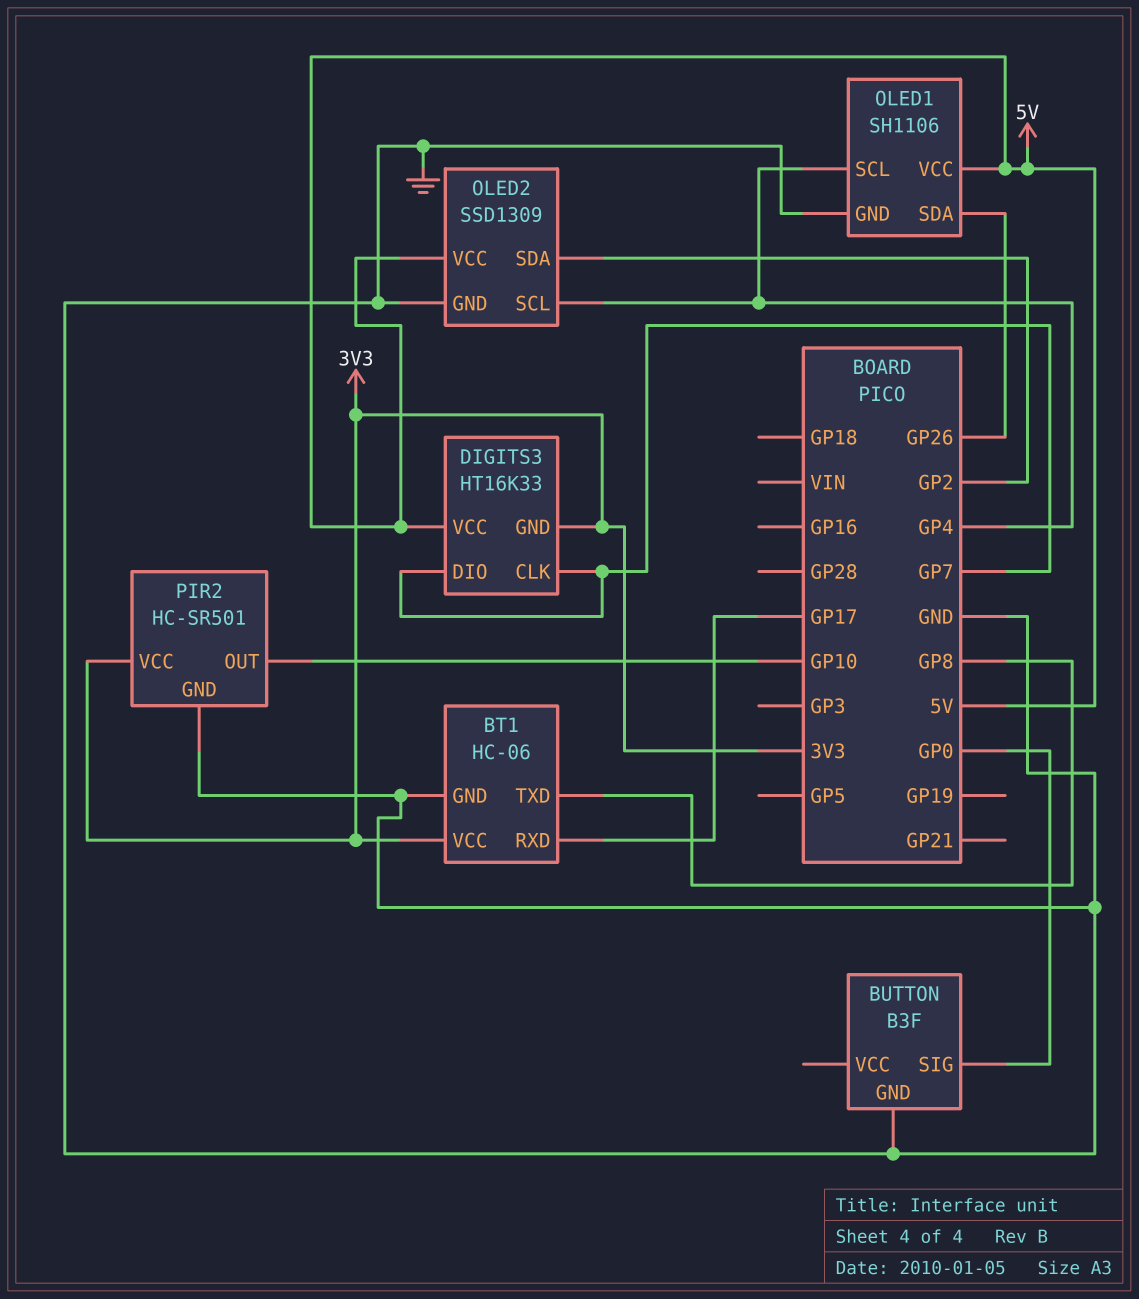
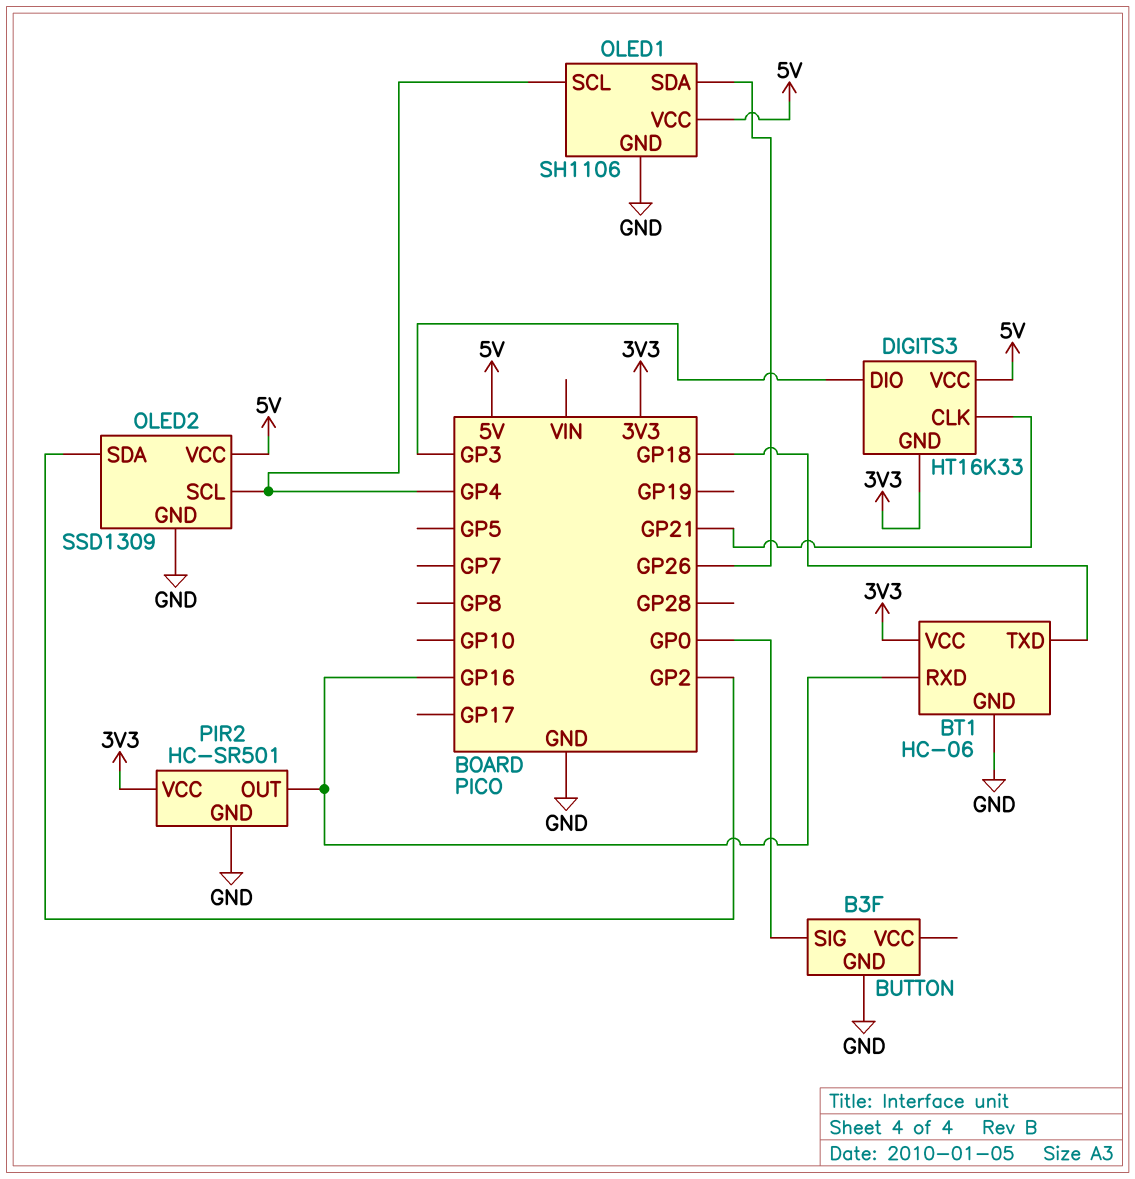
BT1 pin RXD: GP17 -> GP16
BT1 pin TXD: GP8 -> GP18
DIGITS3 pin CLK: GP7 -> GP21
DIGITS3 pin DIO: GP7 -> GP3
PIR2 pin OUT: GP10 -> GP16

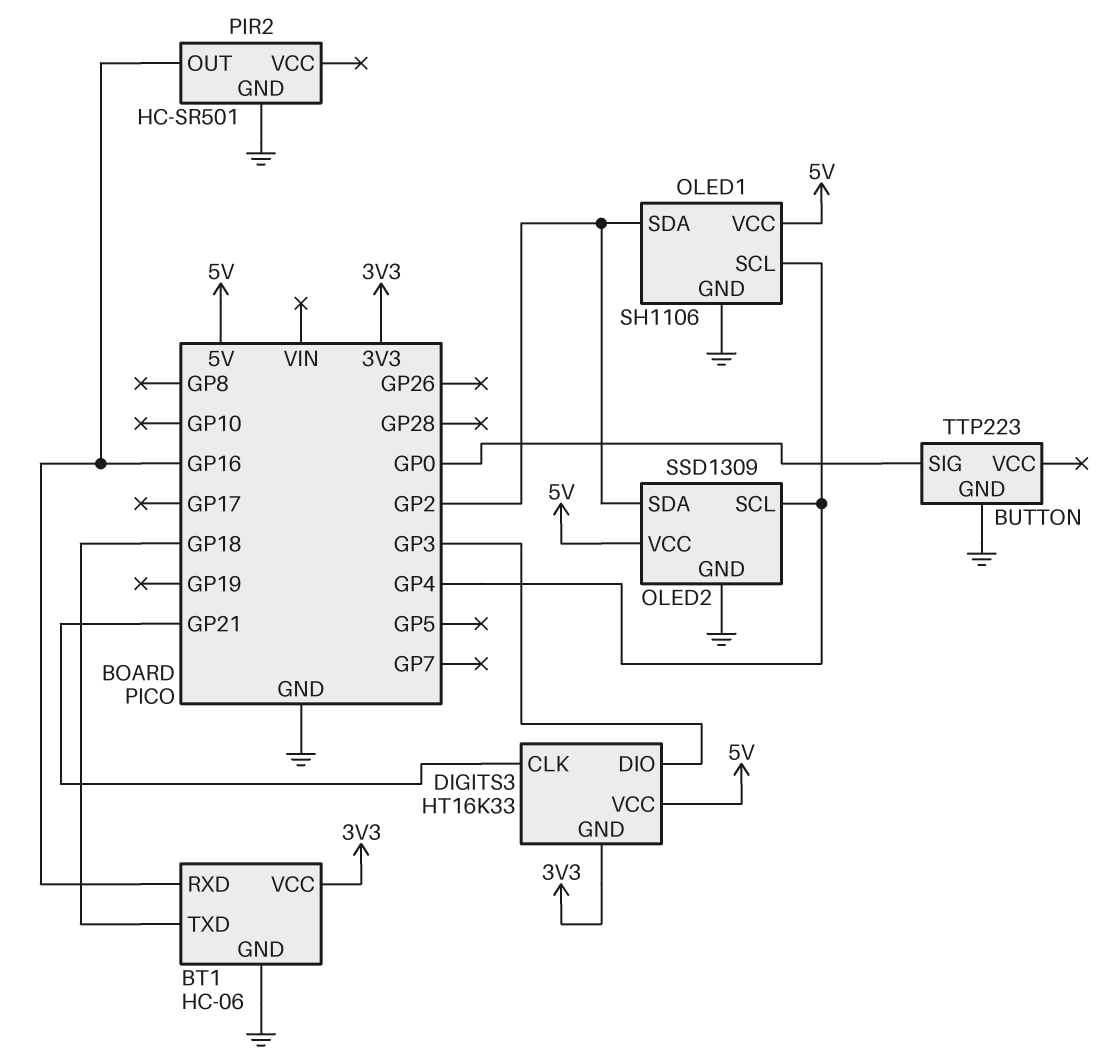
BUTTON: B3F -> TTP223
OLED1 pin SDA: GP26 -> GP2
PIR2 pin VCC: 3V3 -> none

